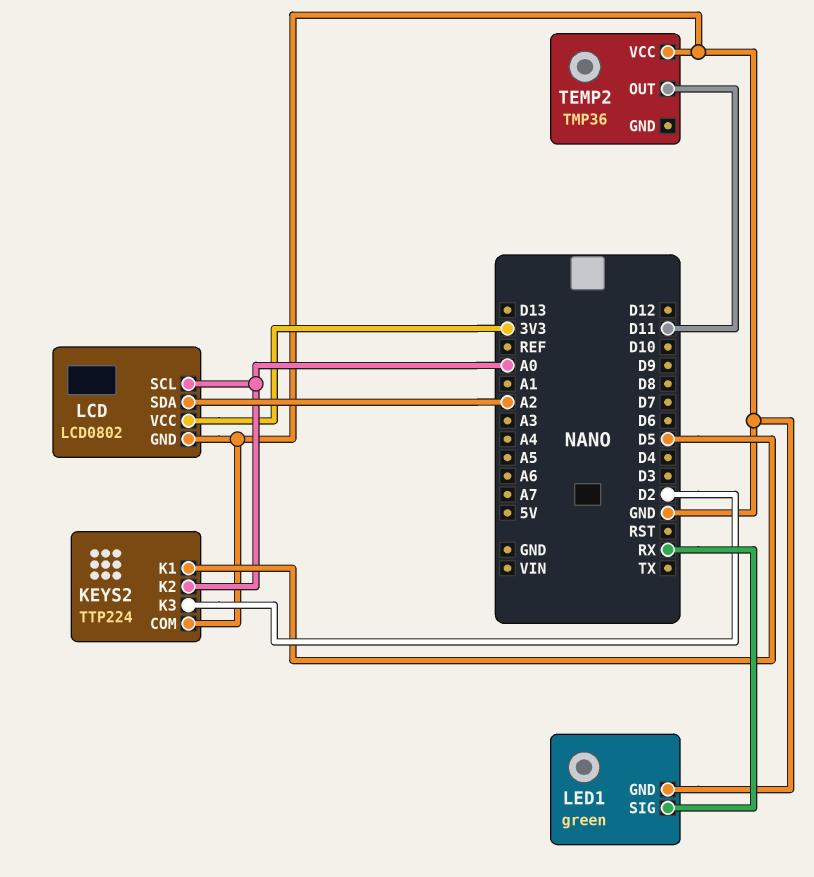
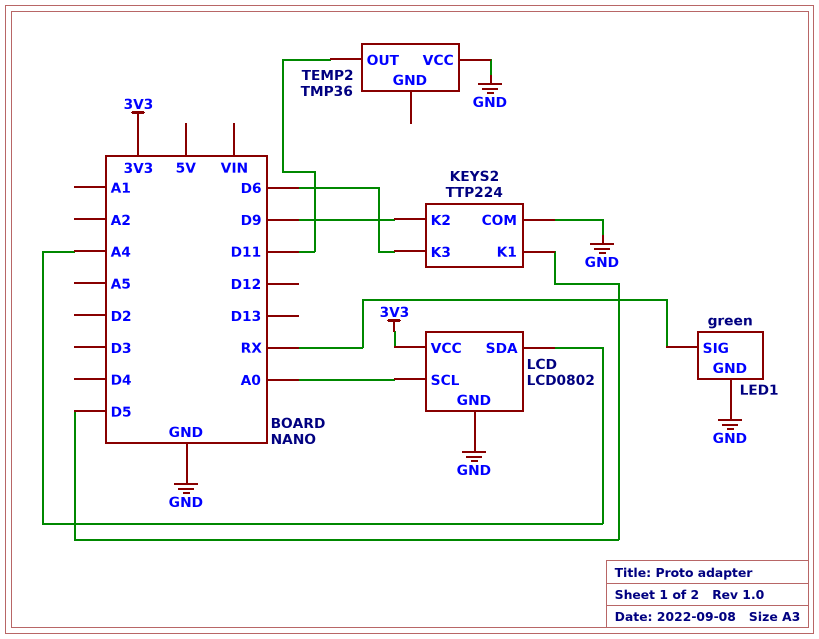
KEYS2 pin K2: A0 -> D9
KEYS2 pin K3: D2 -> D6
LCD pin SDA: A2 -> A4

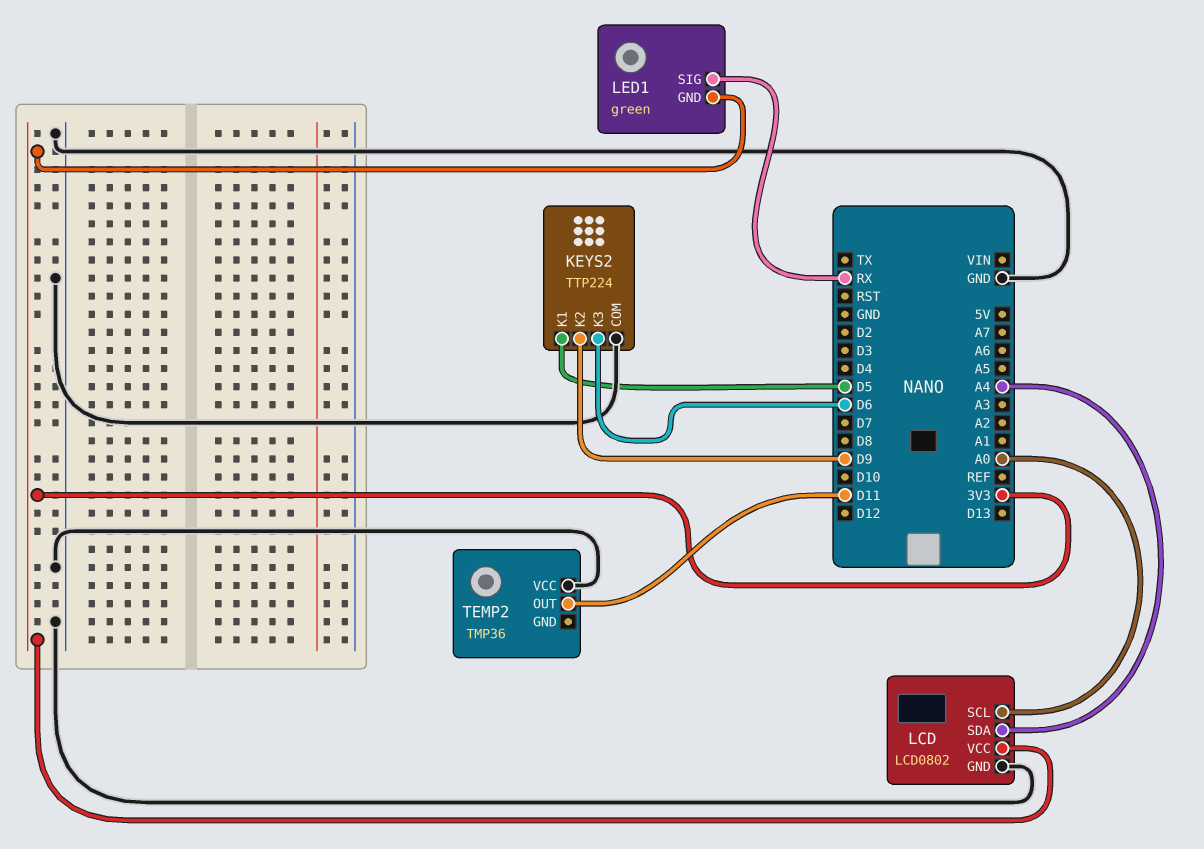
LED1 pin GND: GND -> 3V3

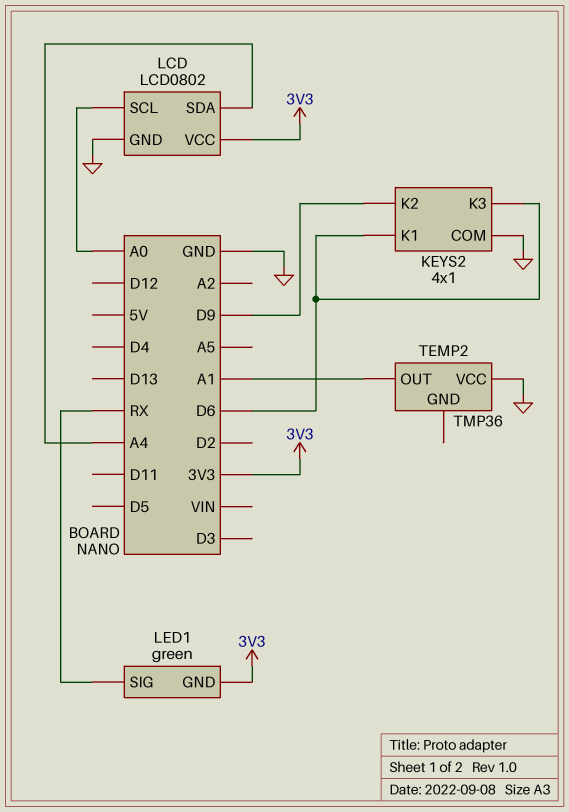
KEYS2: TTP224 -> 4x1
KEYS2 pin K1: D5 -> D6
TEMP2 pin OUT: D11 -> A1

